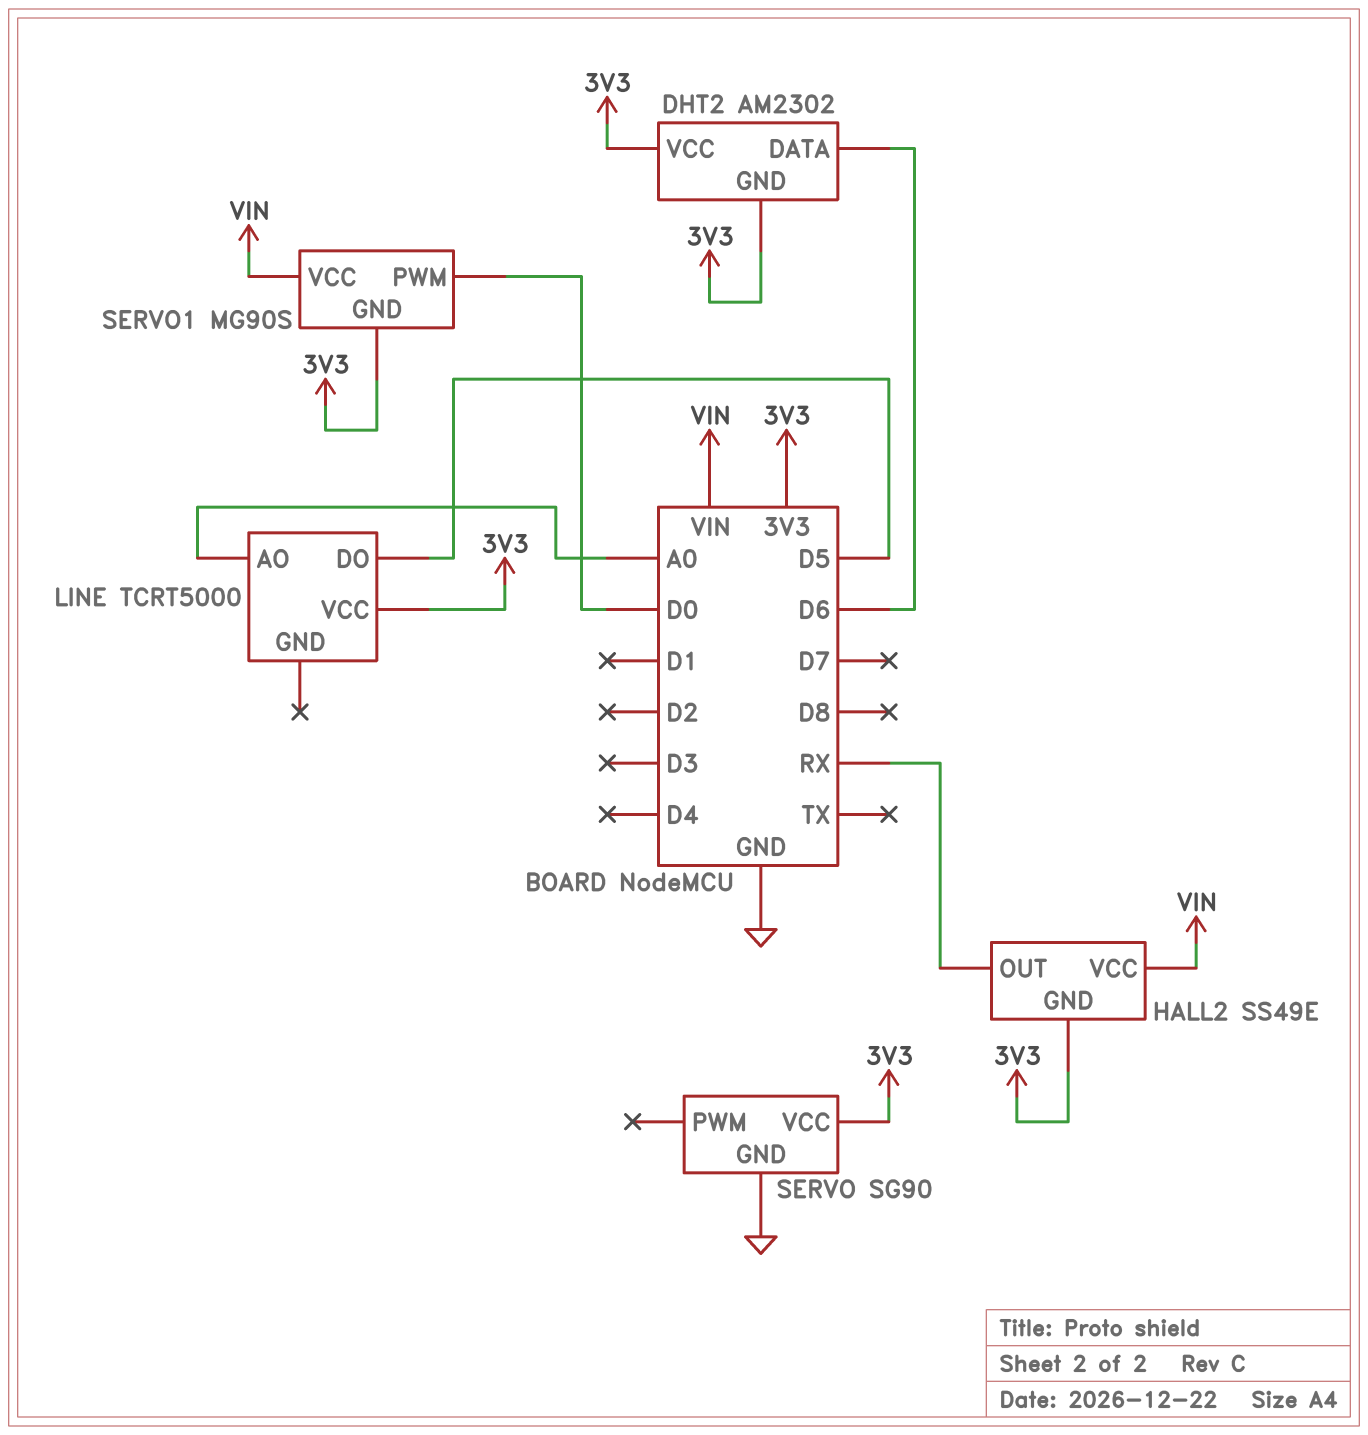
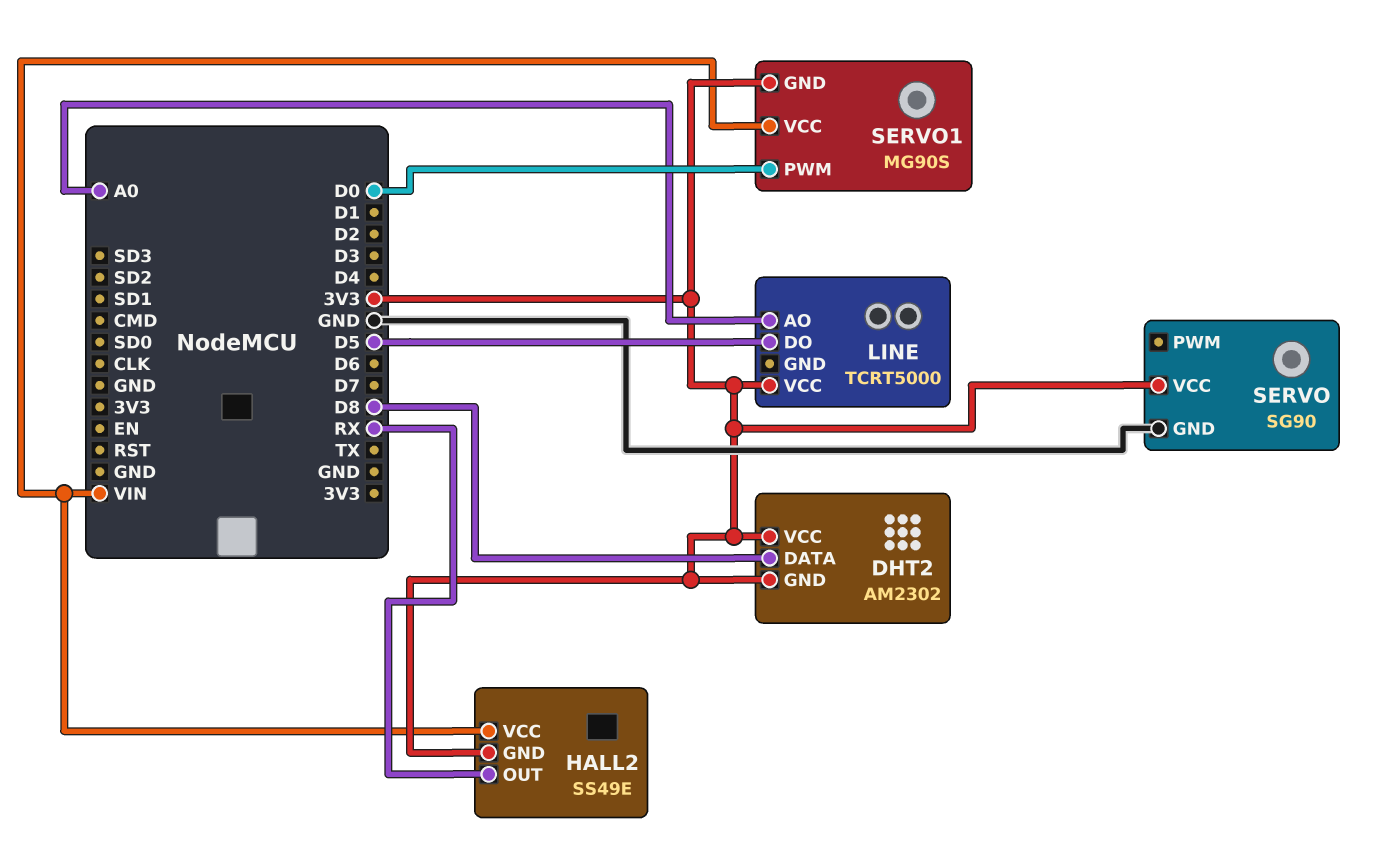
DHT2 pin DATA: D6 -> D8

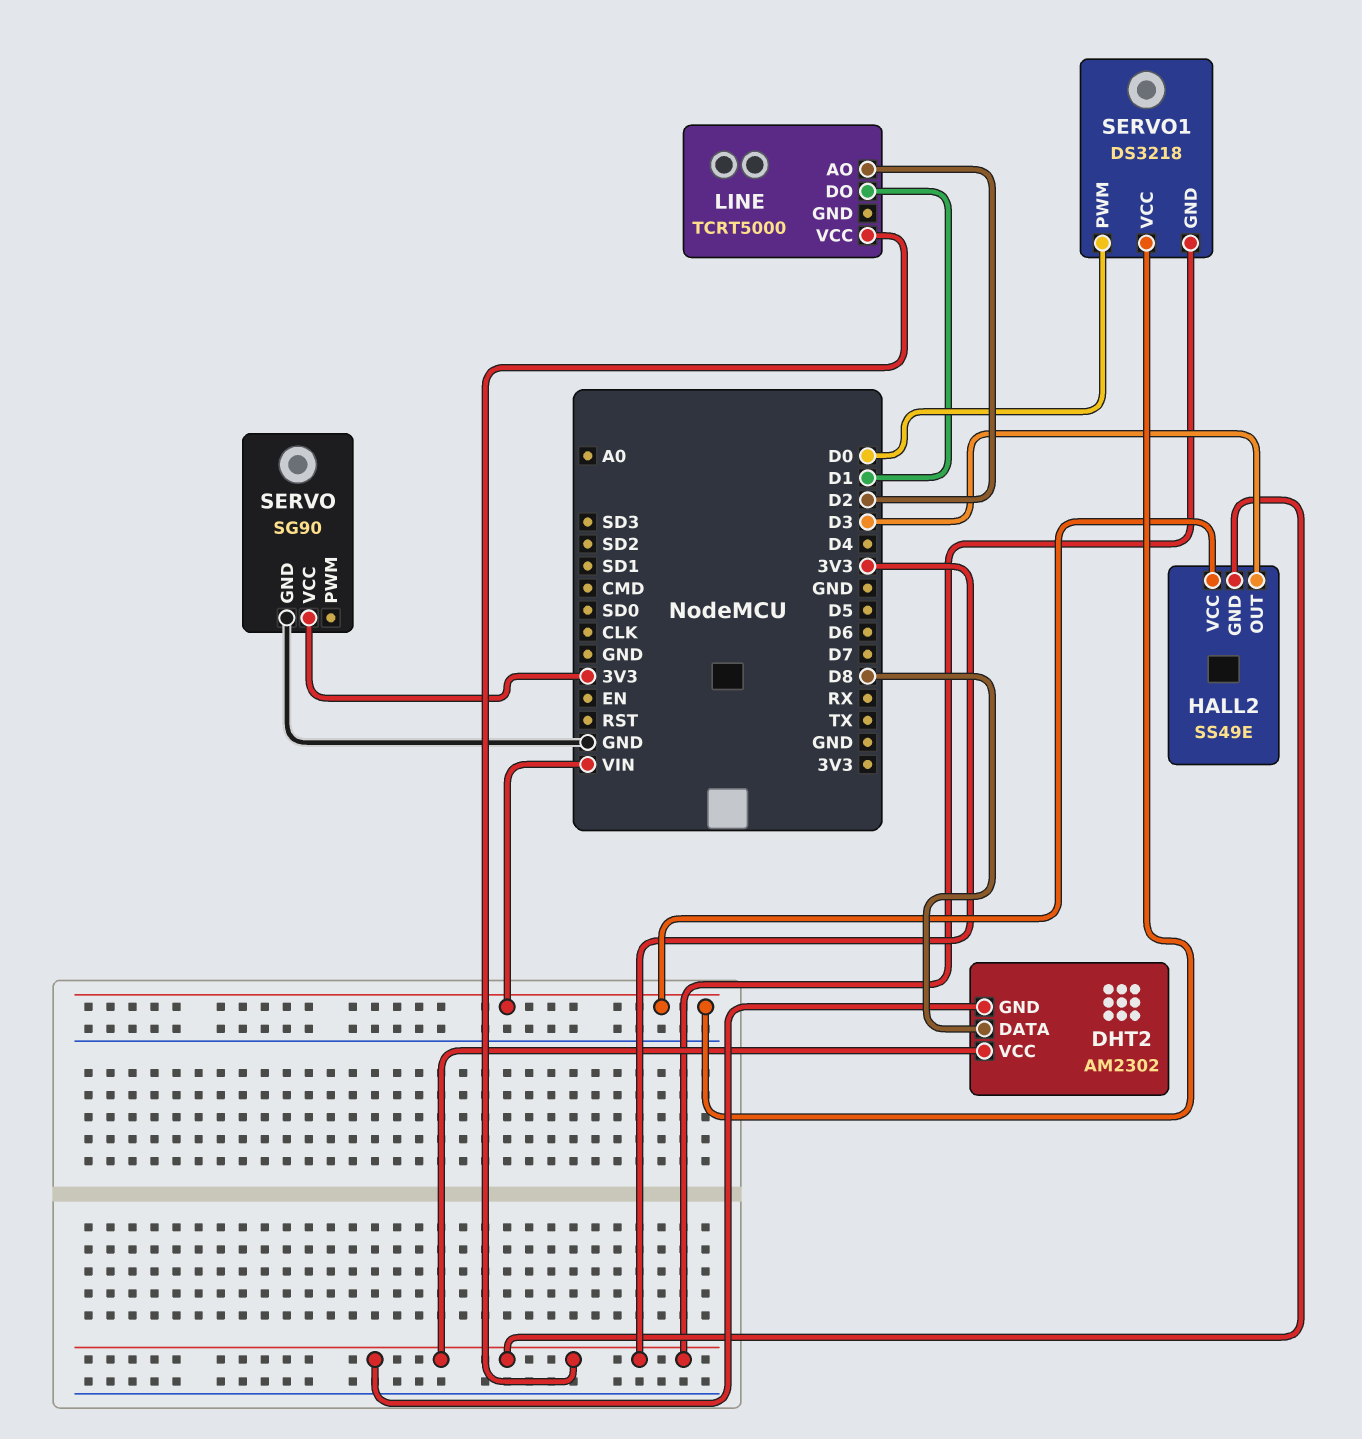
HALL2 pin OUT: RX -> D3
LINE pin AO: A0 -> D2
LINE pin DO: D5 -> D1
SERVO1: MG90S -> DS3218

